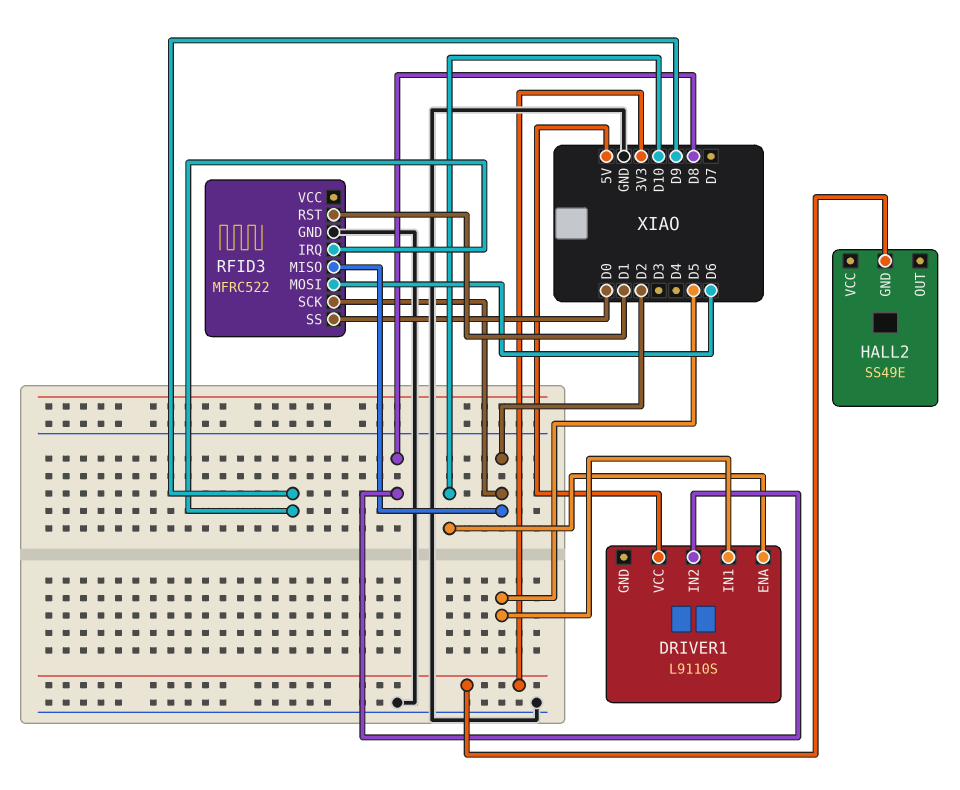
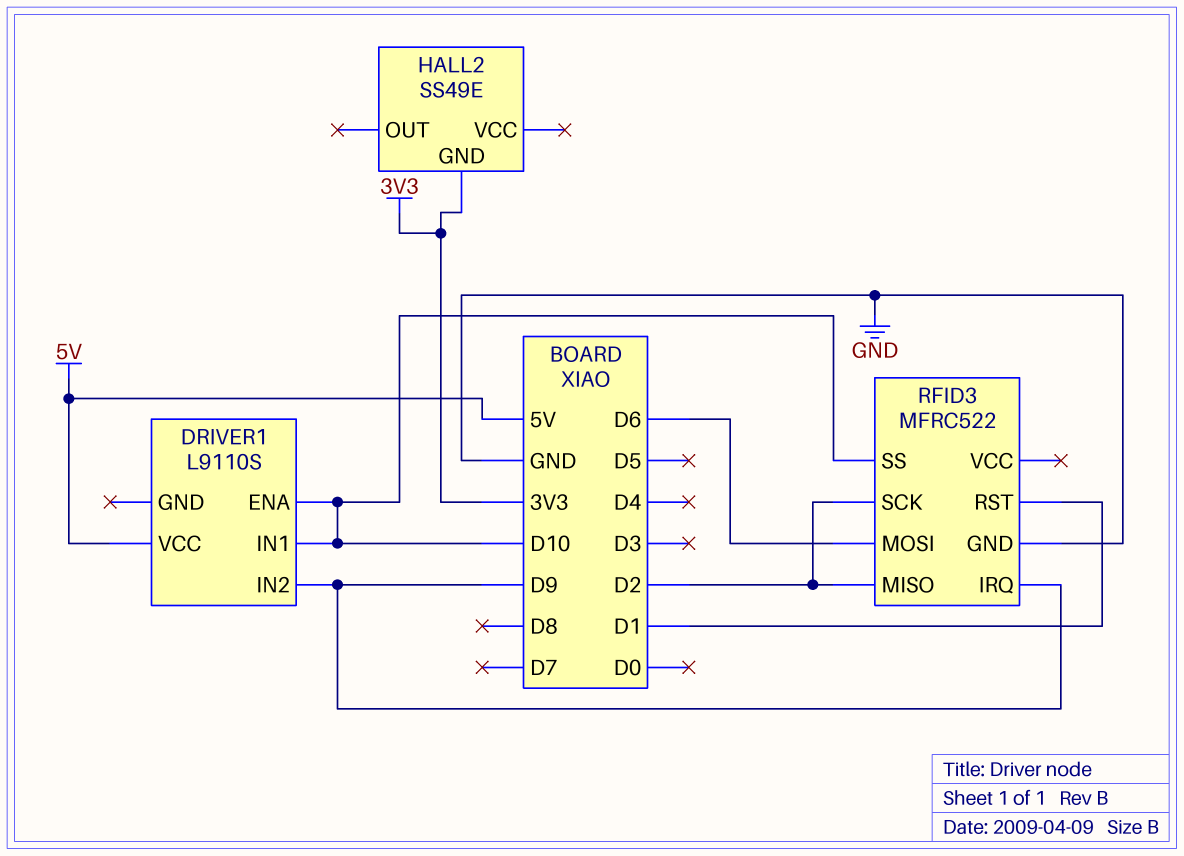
DRIVER1 pin IN1: D5 -> D10
DRIVER1 pin IN2: D8 -> D9
RFID3 pin SS: D0 -> D10

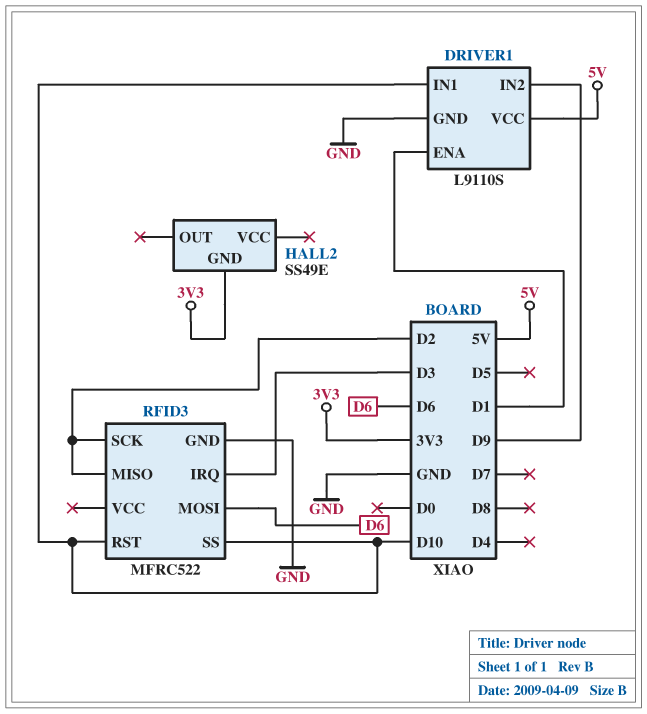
DRIVER1 pin ENA: D10 -> D1
DRIVER1 pin GND: none -> GND
RFID3 pin IRQ: D9 -> D3
RFID3 pin RST: D1 -> D10

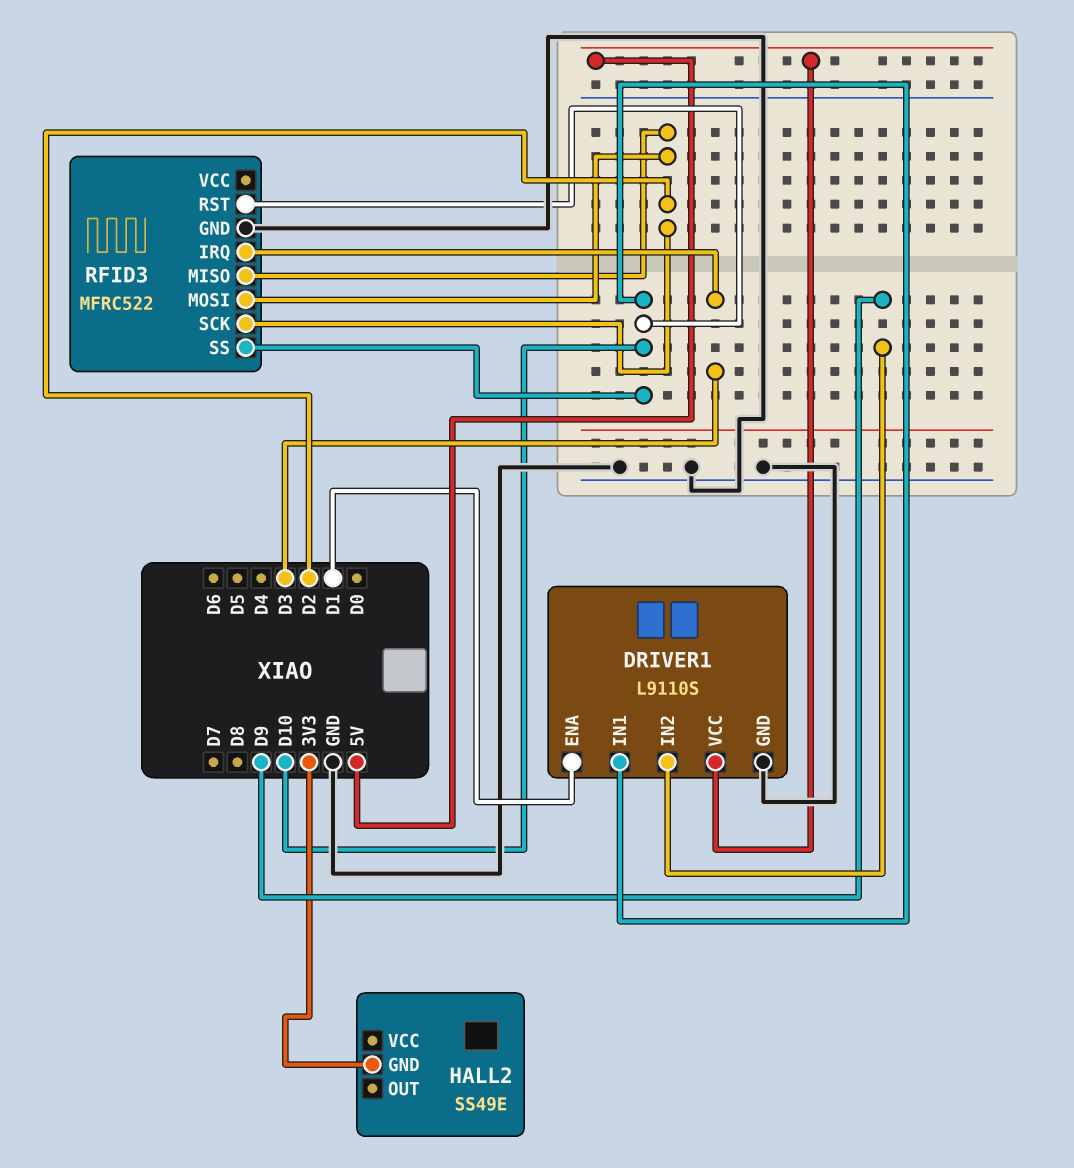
RFID3 pin MOSI: D6 -> D2

